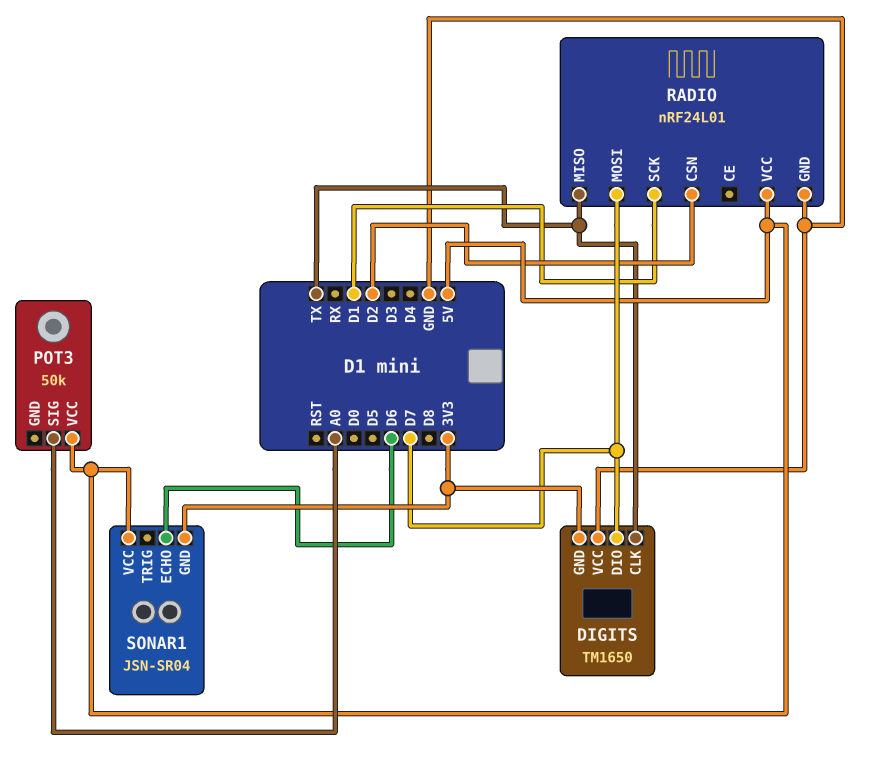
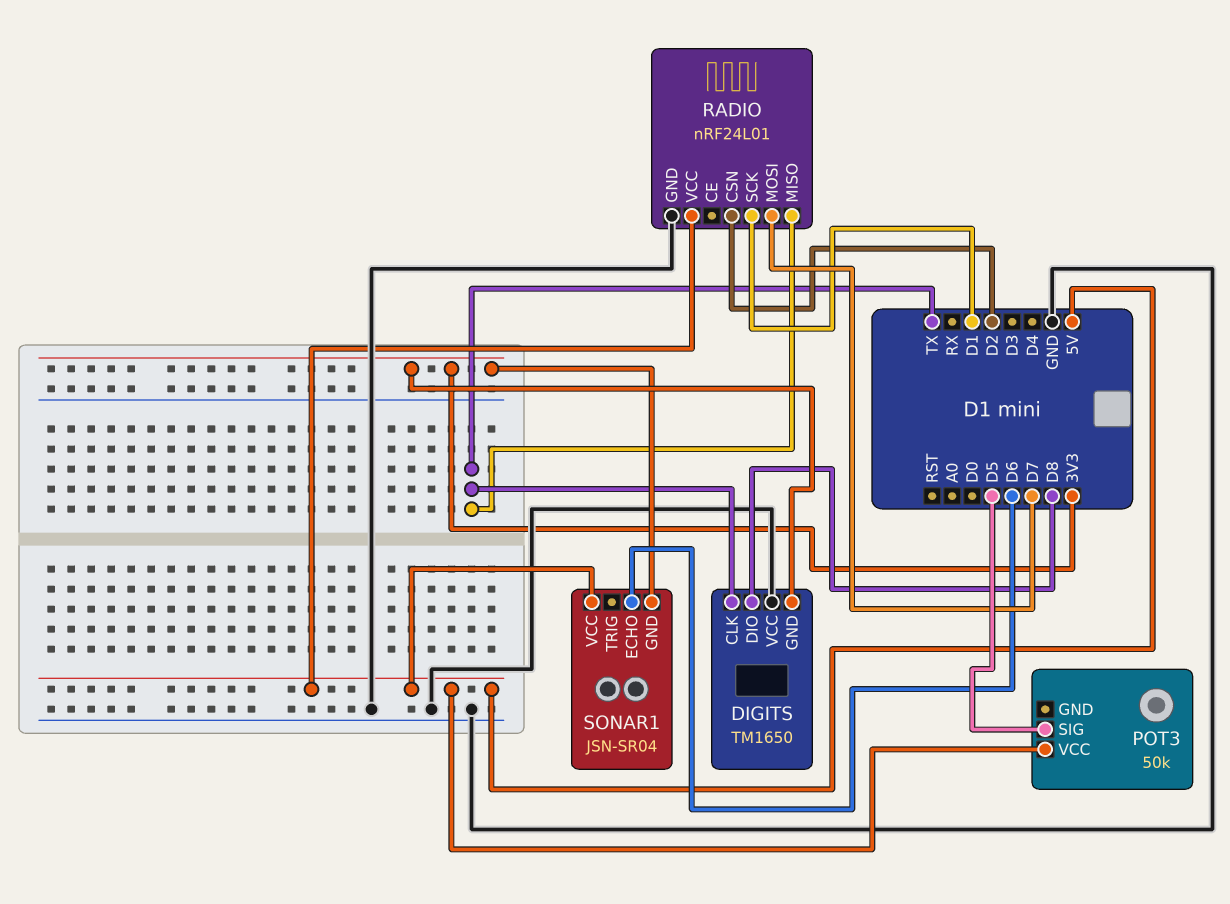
DIGITS pin DIO: D7 -> D8
POT3 pin SIG: A0 -> D5

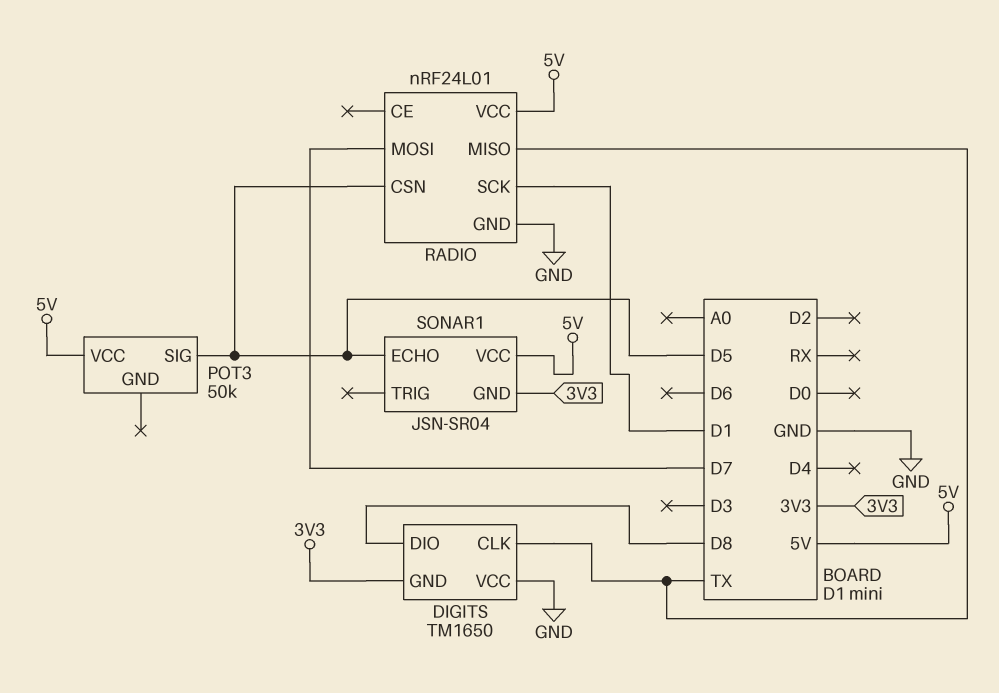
RADIO pin CSN: D2 -> D5
SONAR1 pin ECHO: D6 -> D5

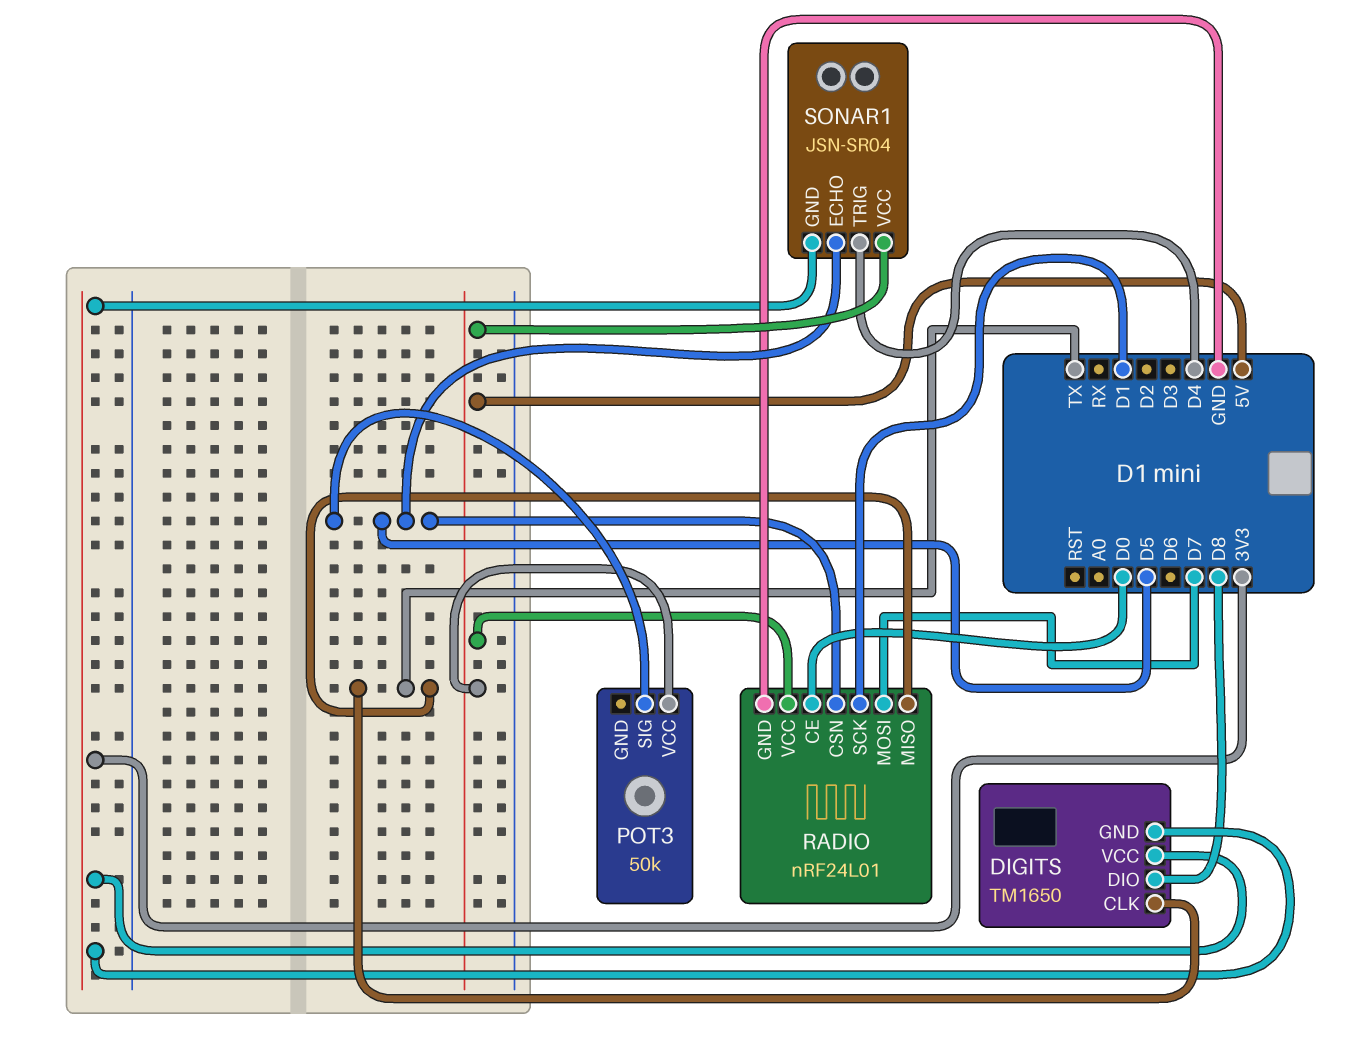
DIGITS pin VCC: GND -> 3V3
RADIO pin CE: none -> D0
SONAR1 pin TRIG: none -> D4

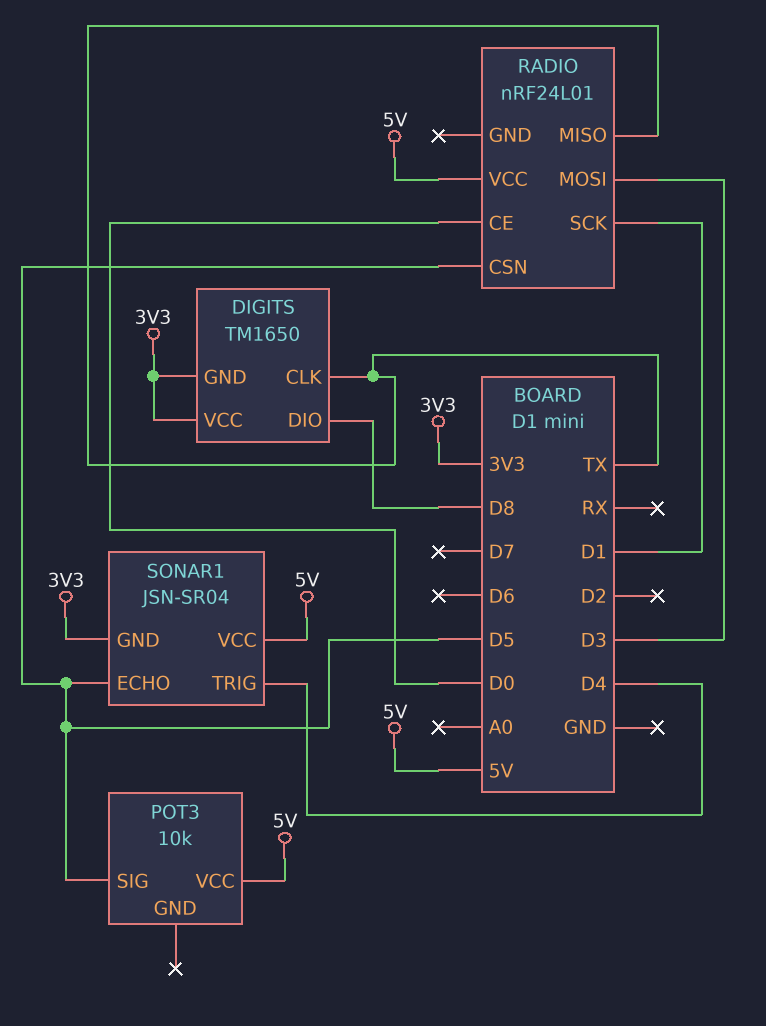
POT3: 50k -> 10k
RADIO pin GND: GND -> none
RADIO pin MOSI: D7 -> D3

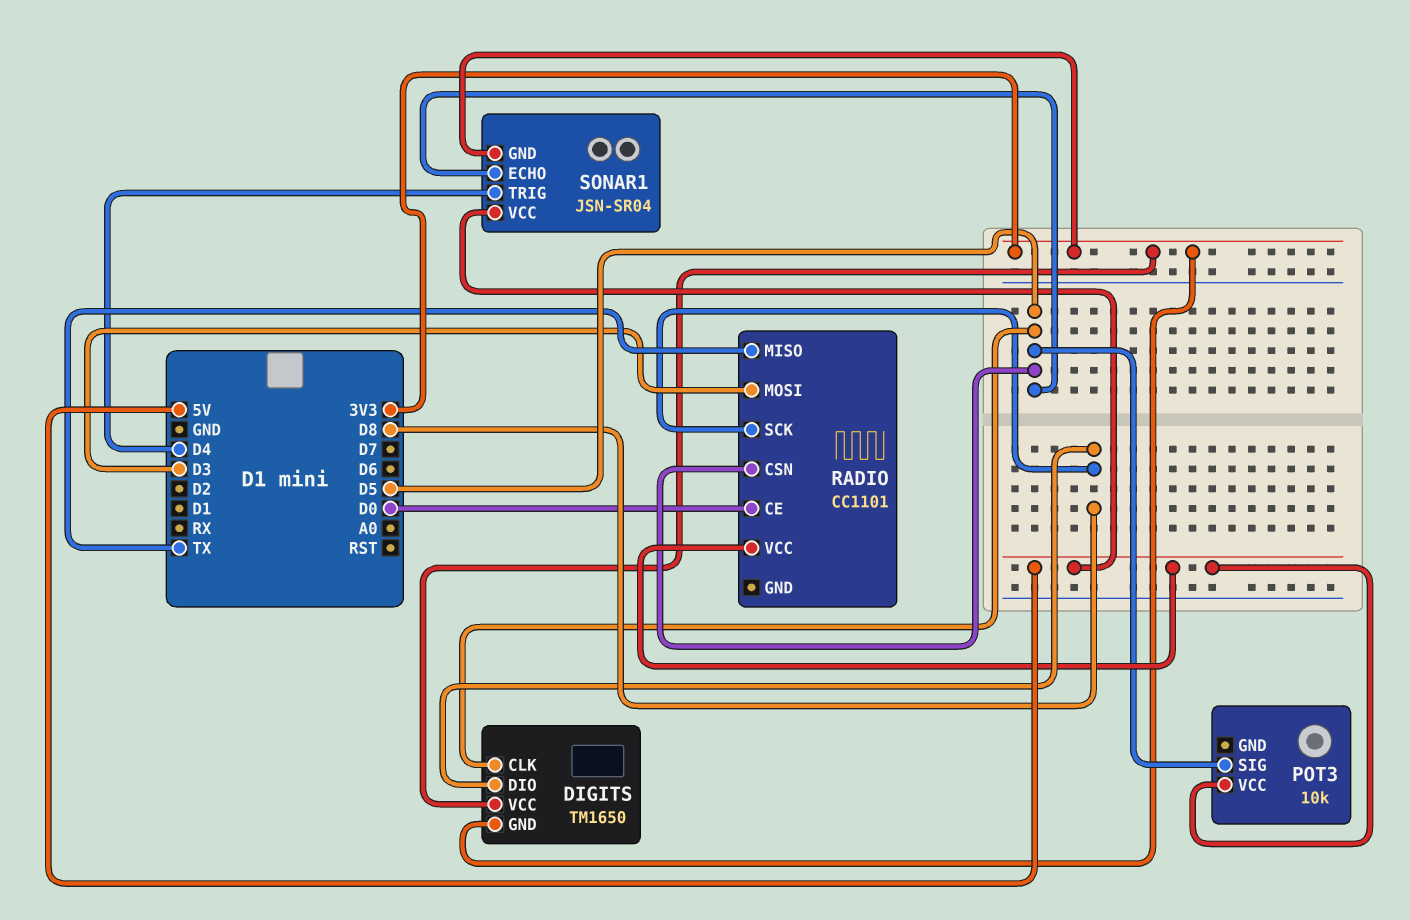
DIGITS pin CLK: TX -> D5
RADIO: nRF24L01 -> CC1101
RADIO pin SCK: D1 -> D8

